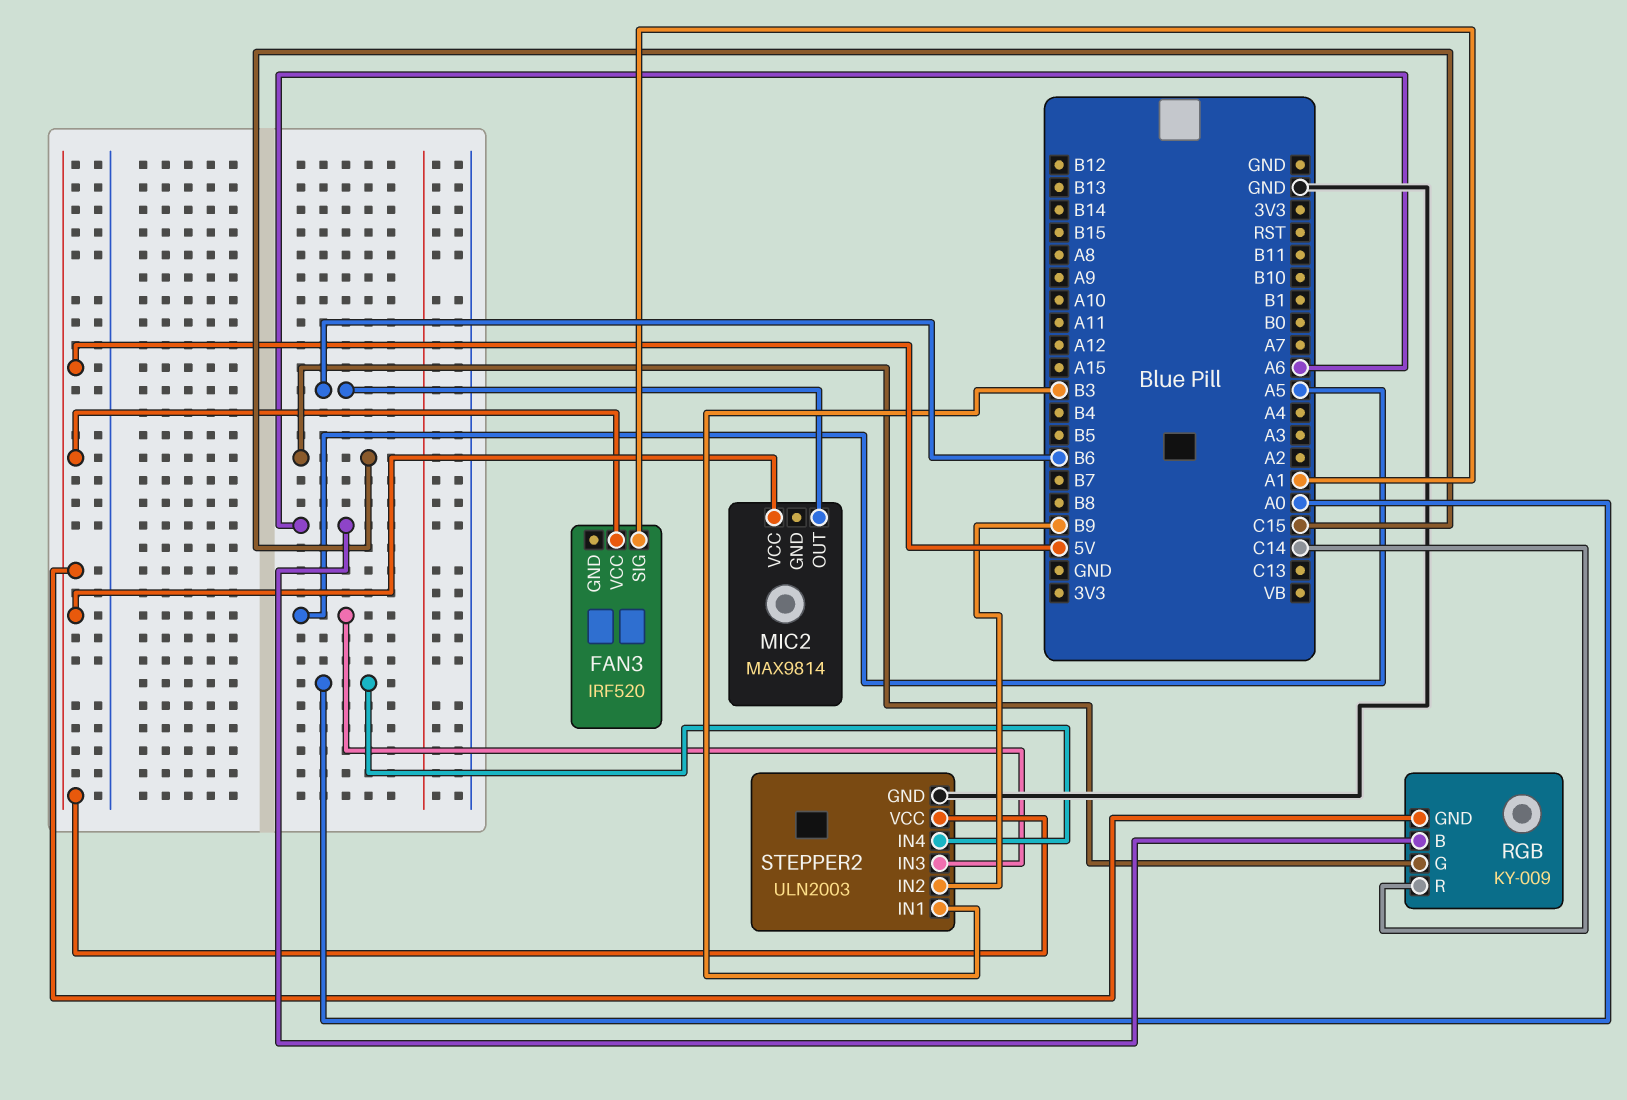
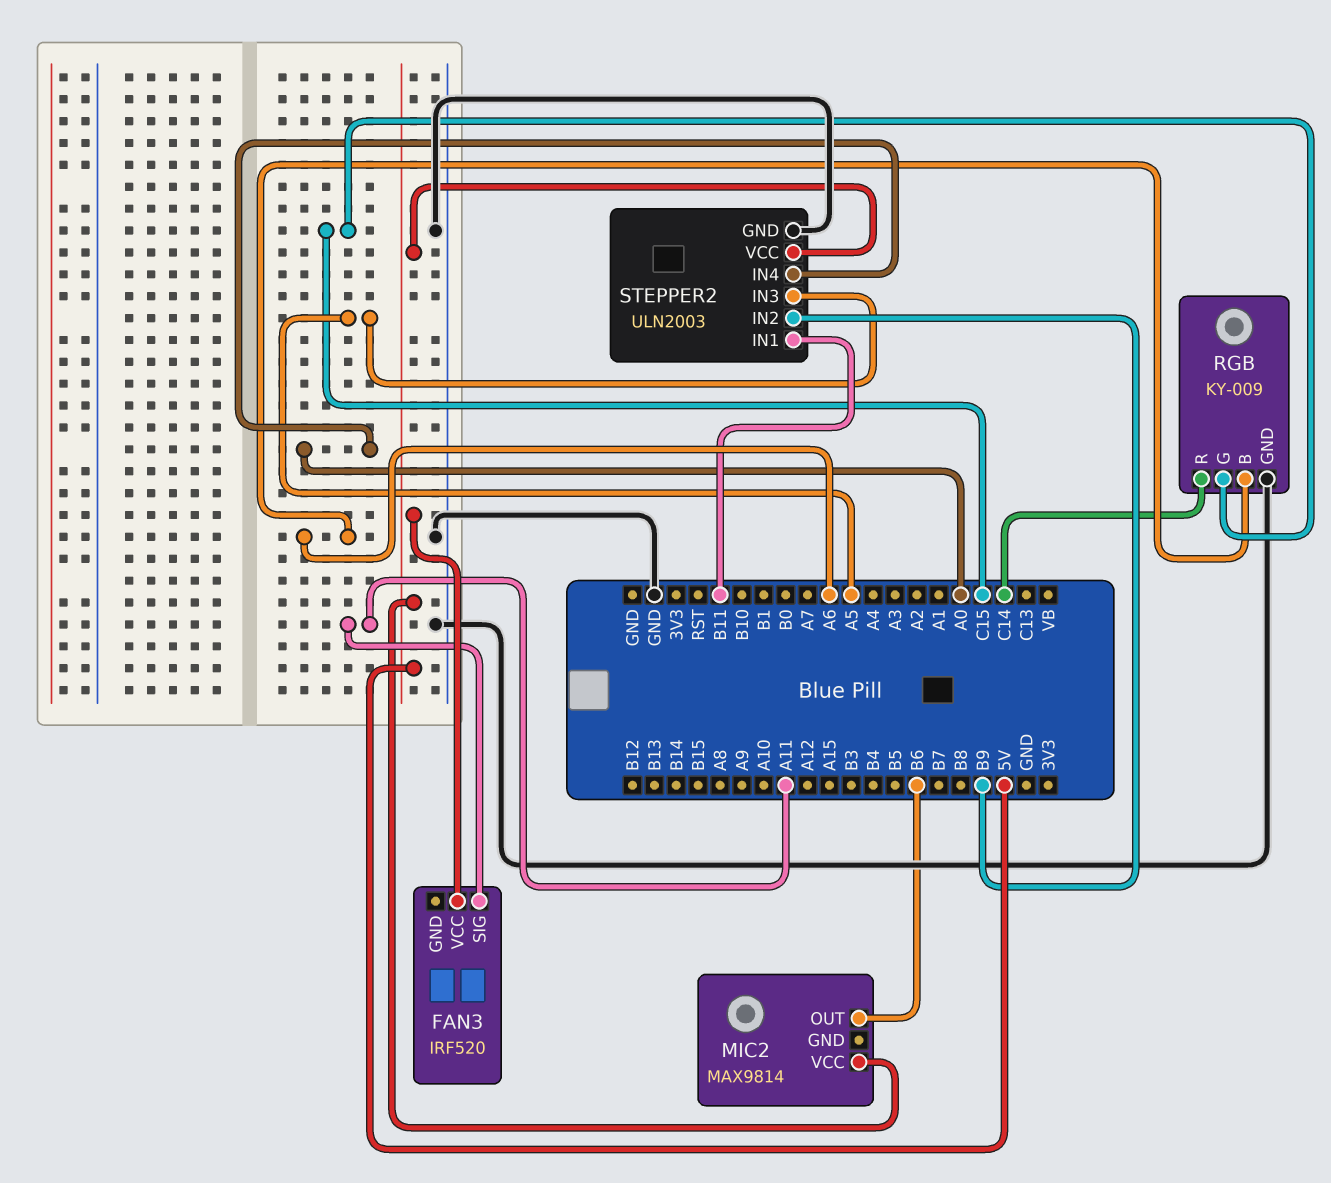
FAN3 pin SIG: A1 -> A11
RGB pin GND: 5V -> GND
STEPPER2 pin IN1: B3 -> B11

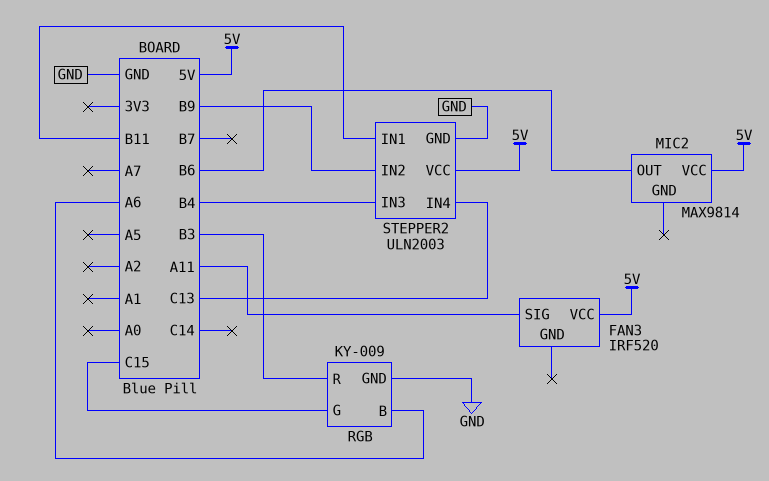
RGB pin R: C14 -> B3
STEPPER2 pin IN3: A5 -> B4
STEPPER2 pin IN4: A0 -> C13

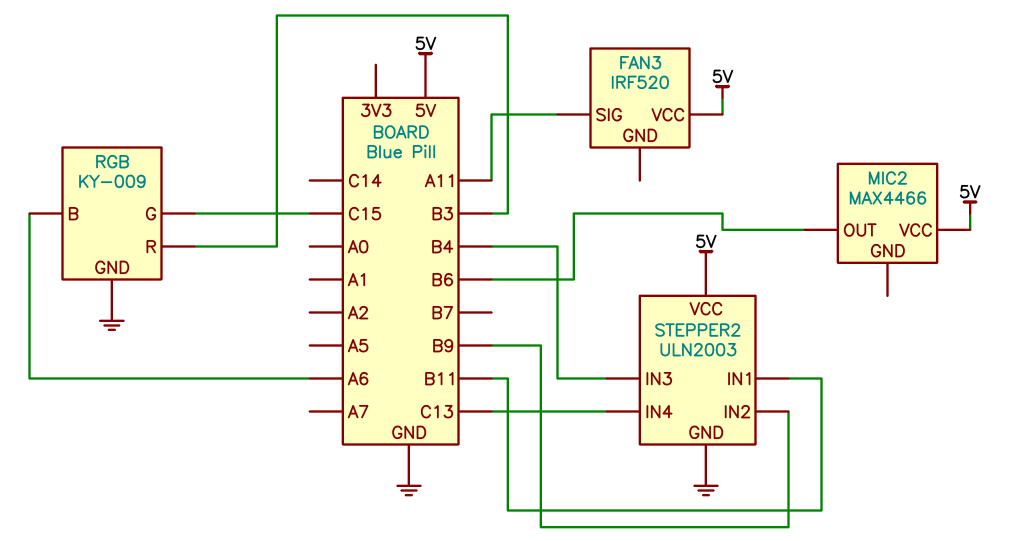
MIC2: MAX9814 -> MAX4466

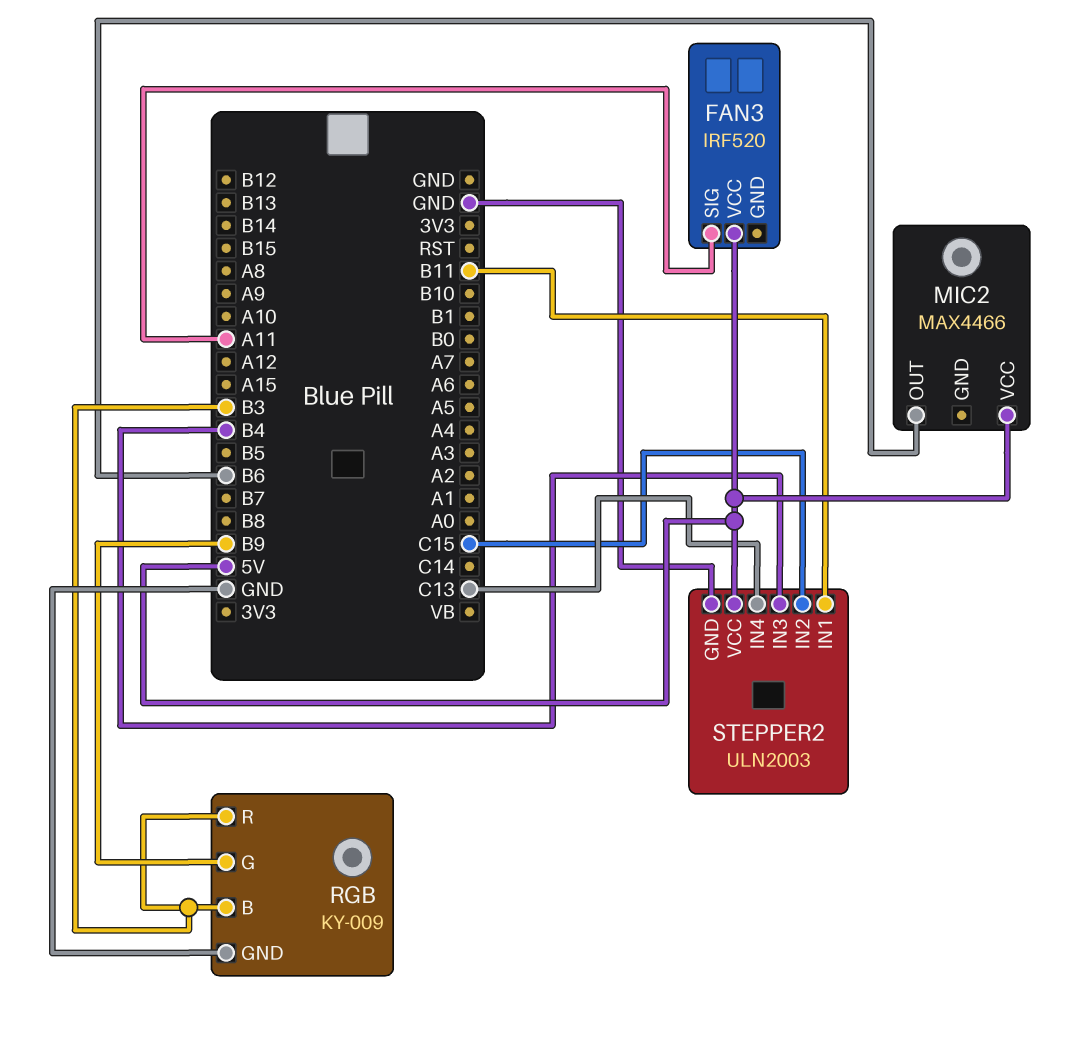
RGB pin B: A6 -> B3
RGB pin G: C15 -> B9
STEPPER2 pin IN2: B9 -> C15

